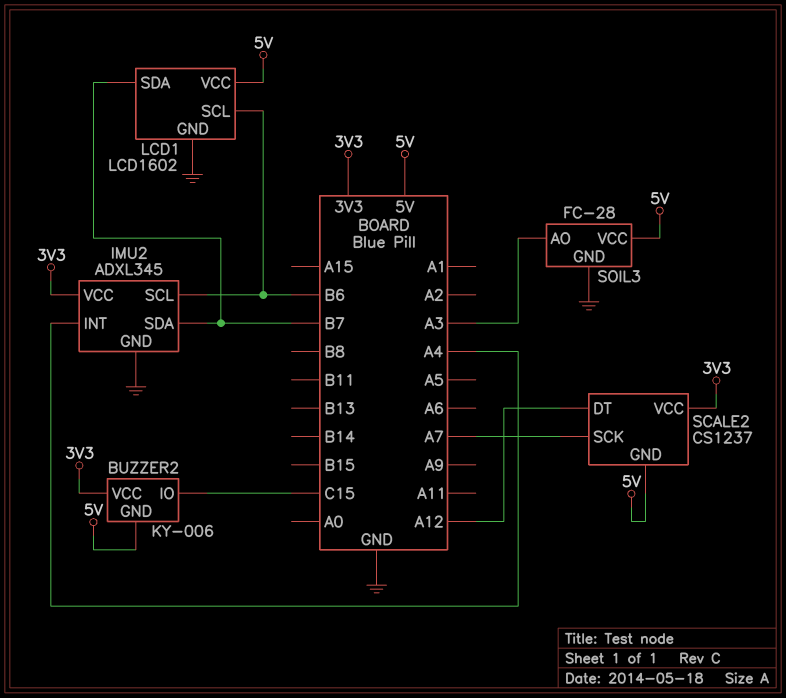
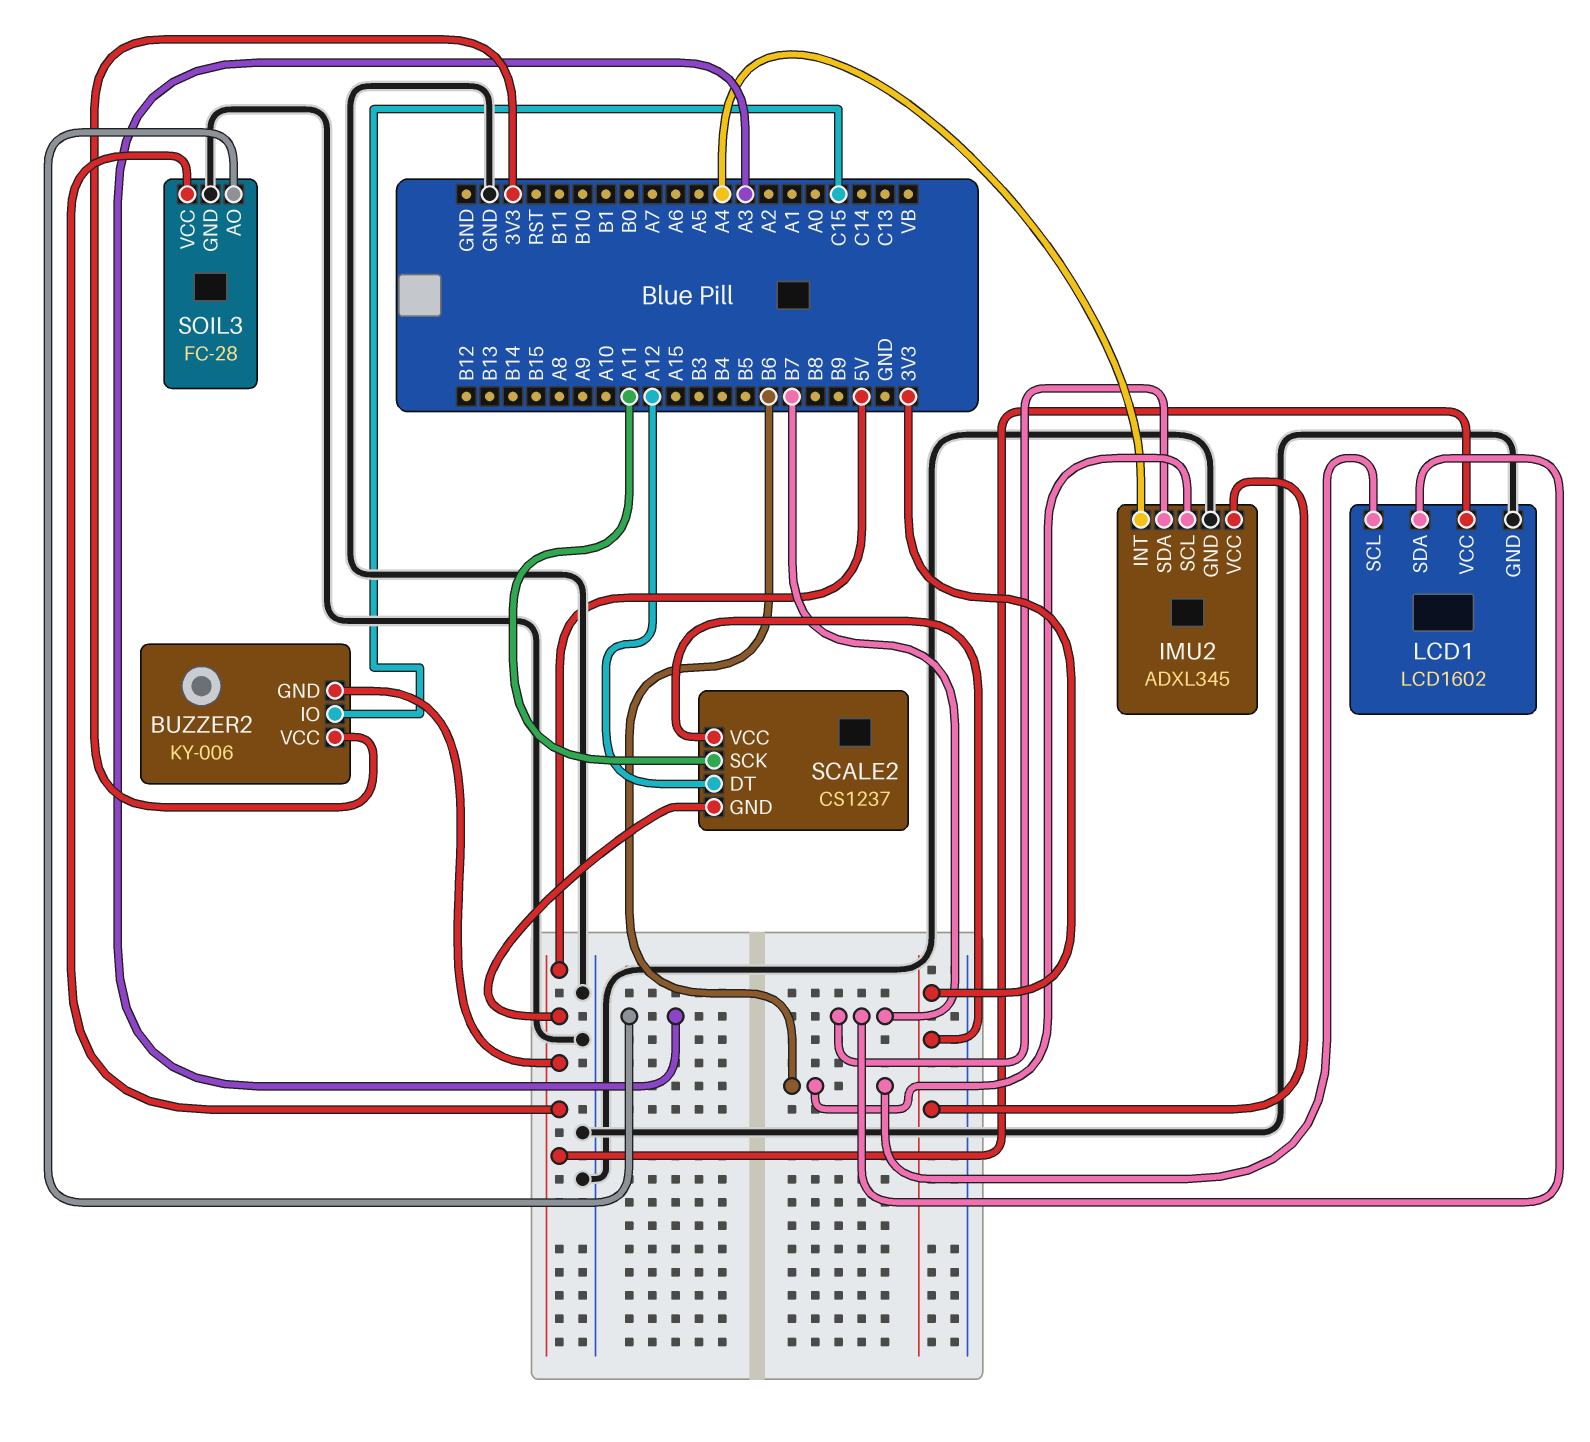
SCALE2 pin SCK: A7 -> A11

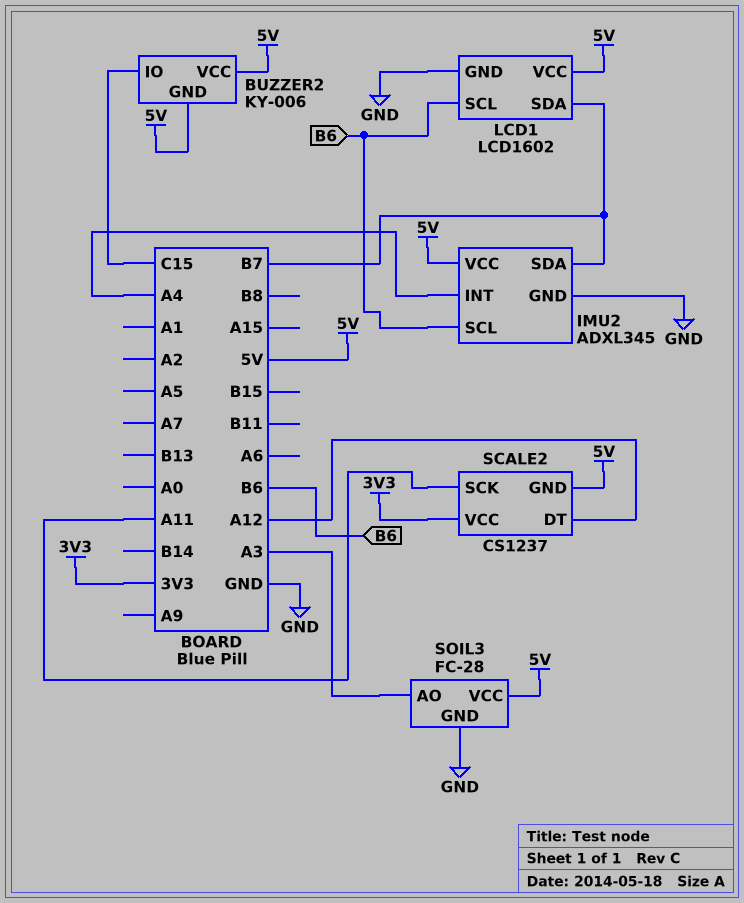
BUZZER2 pin VCC: 3V3 -> 5V
IMU2 pin VCC: 3V3 -> 5V

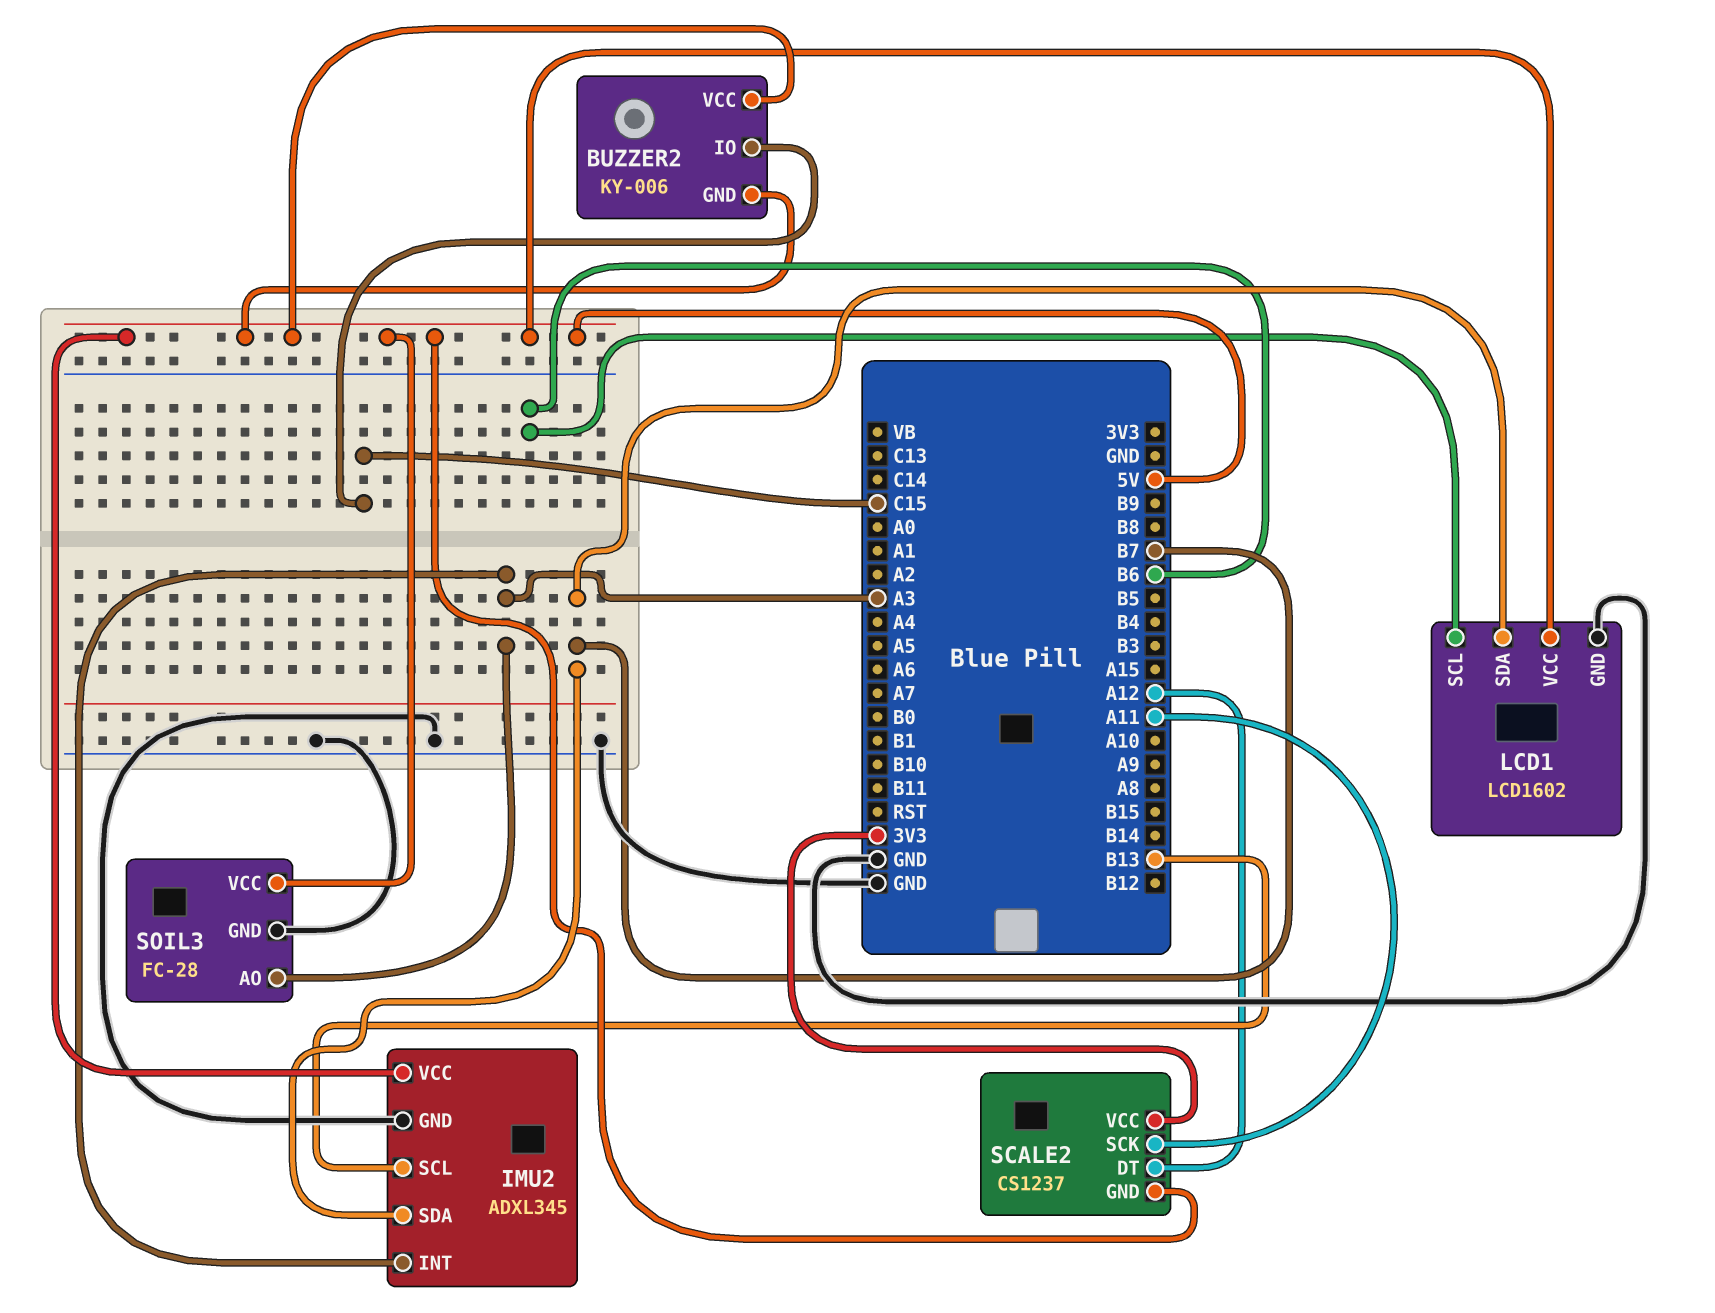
IMU2 pin INT: A4 -> A3
IMU2 pin SCL: B6 -> B13

